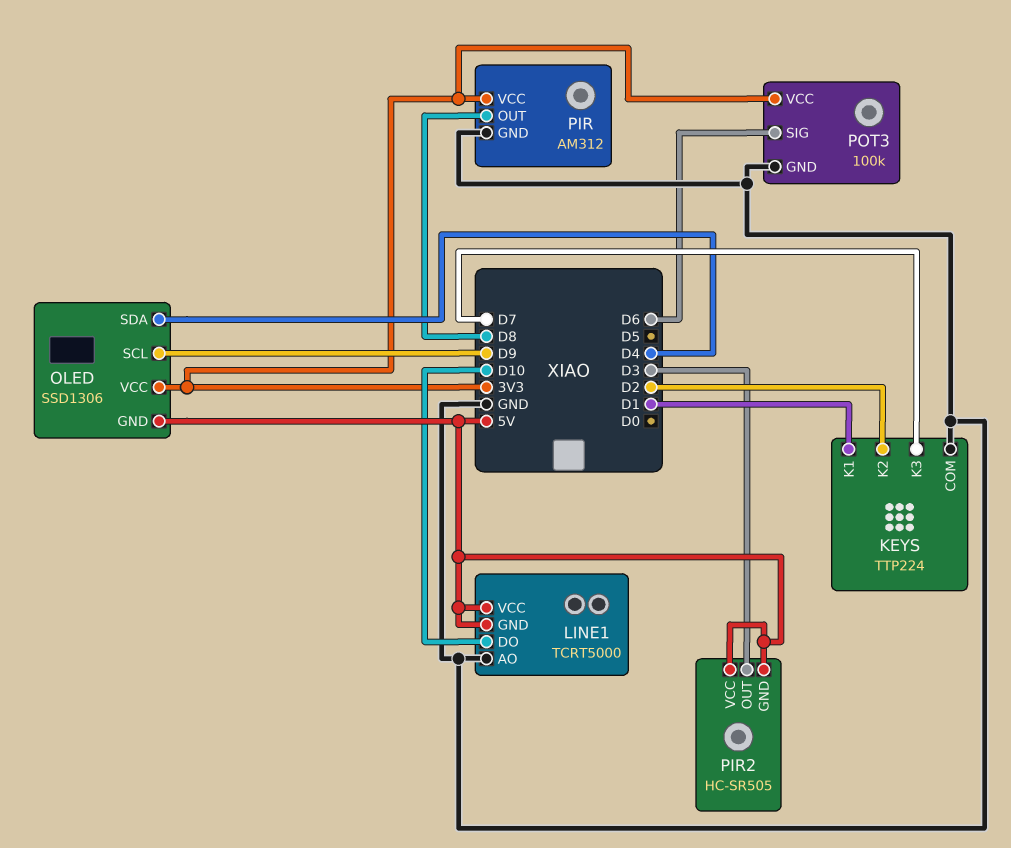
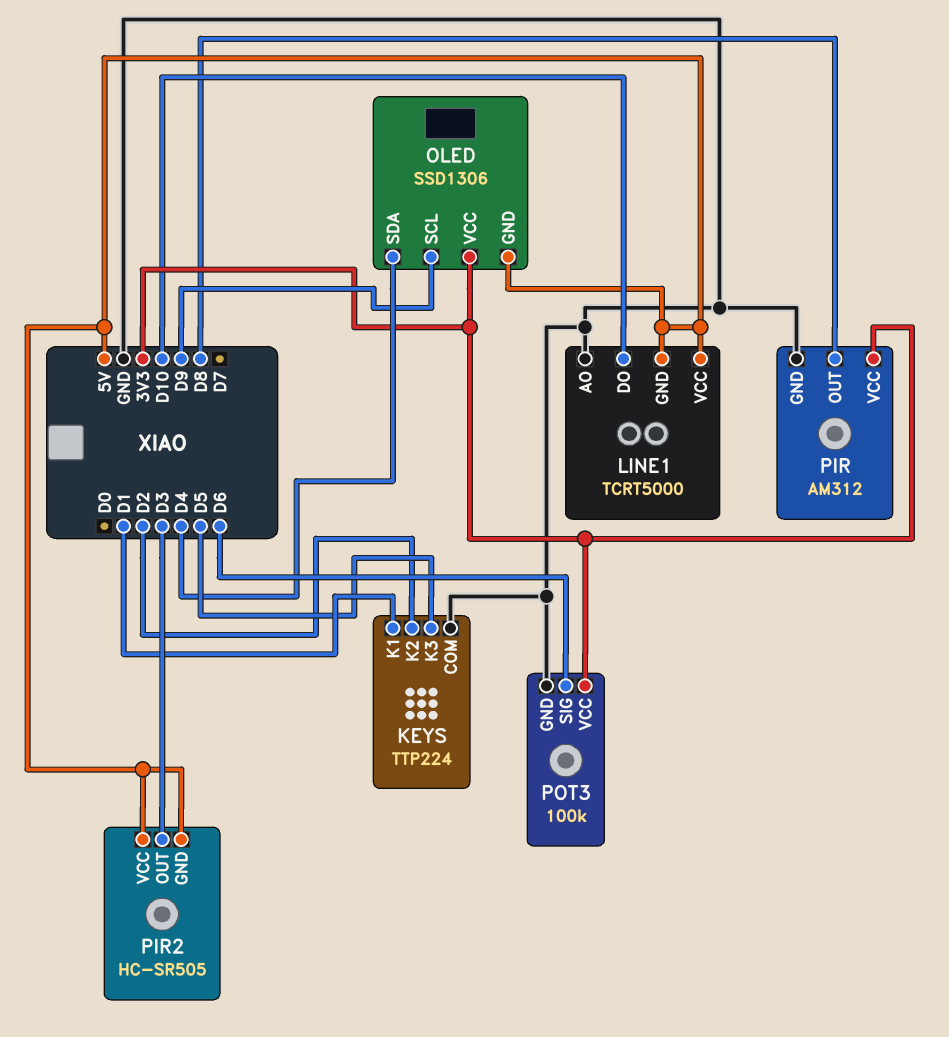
KEYS pin K3: D7 -> D5

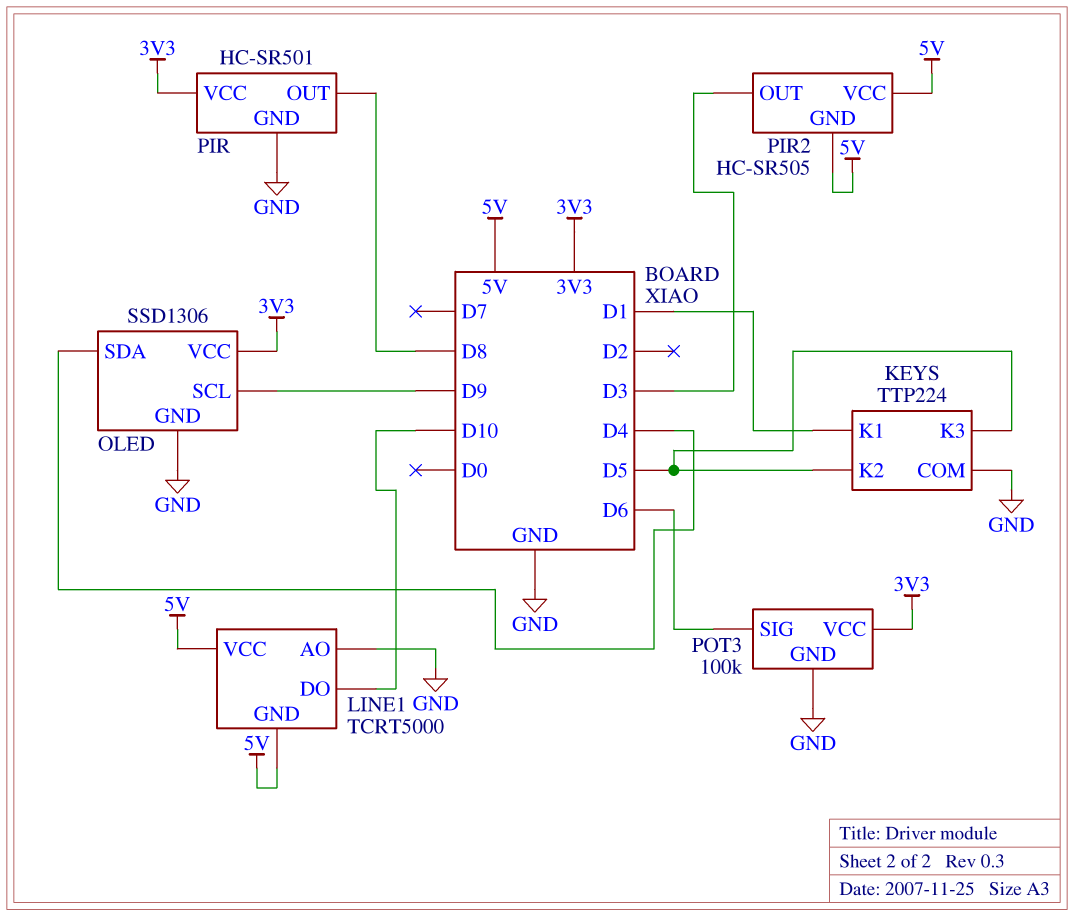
KEYS pin K2: D2 -> D5
OLED pin GND: 5V -> GND
PIR: AM312 -> HC-SR501

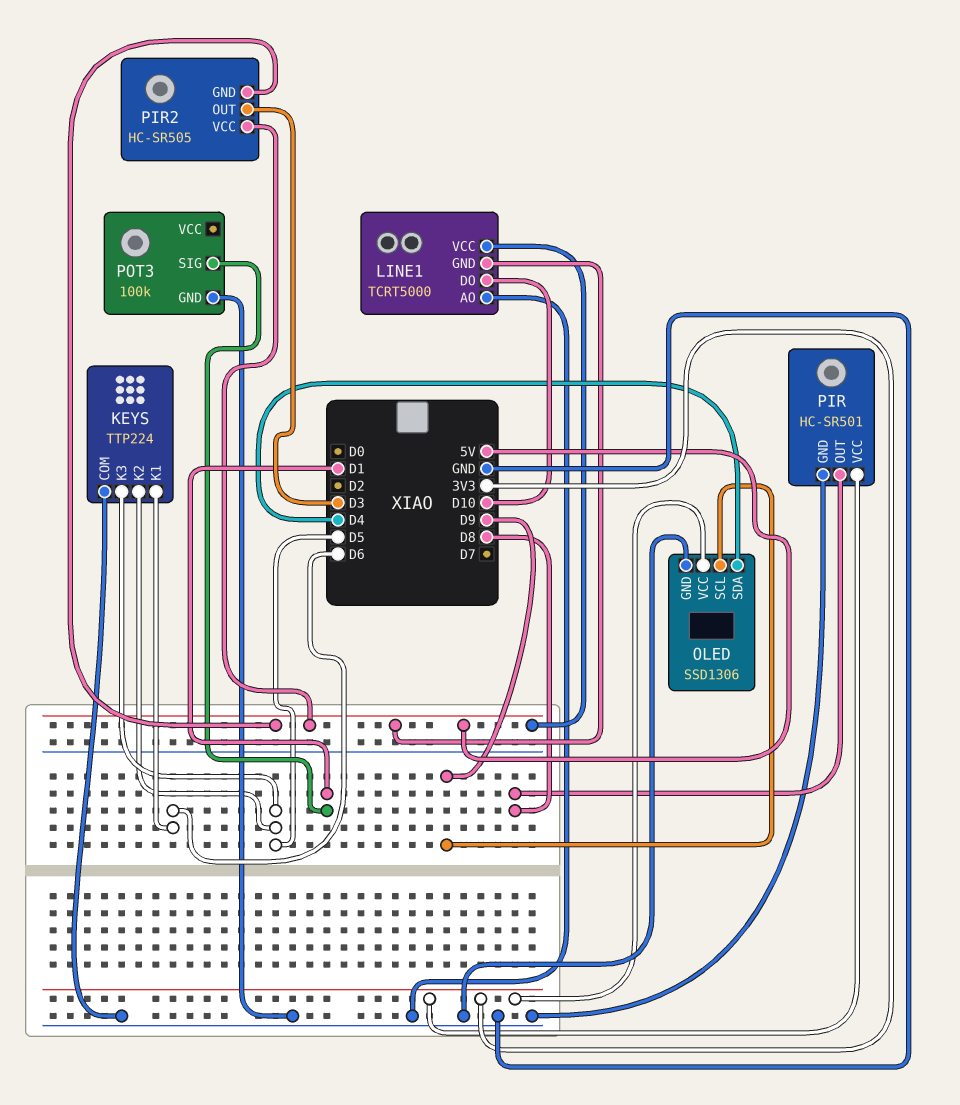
KEYS pin K1: D1 -> D6
POT3 pin SIG: D6 -> D1
POT3 pin VCC: 3V3 -> none

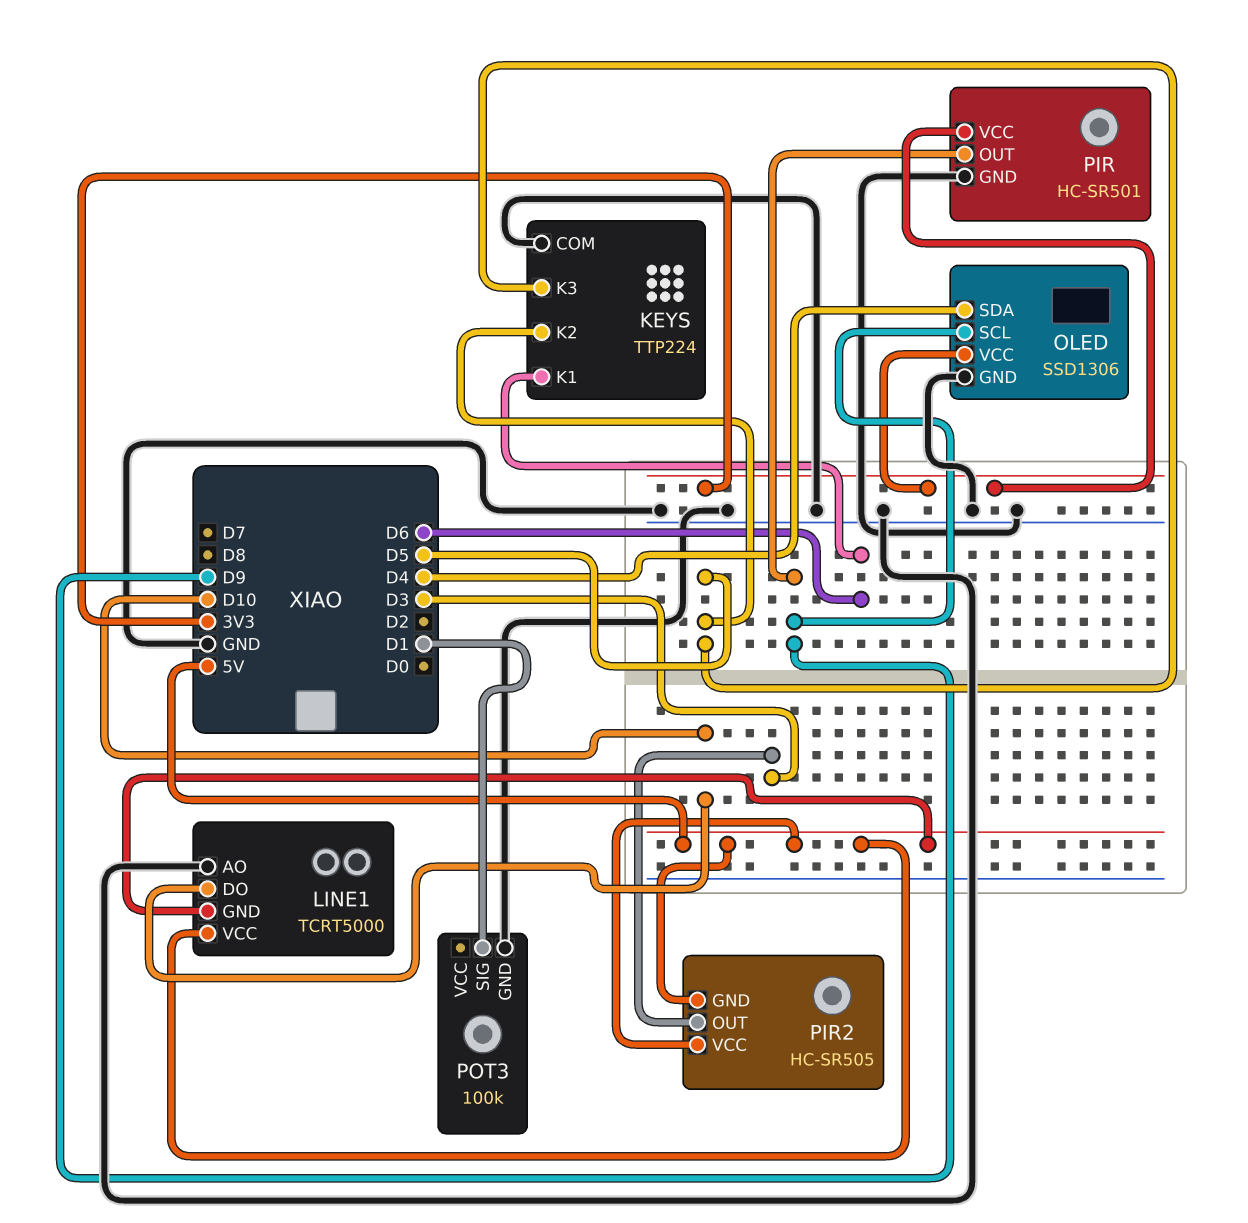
PIR pin OUT: D8 -> D9

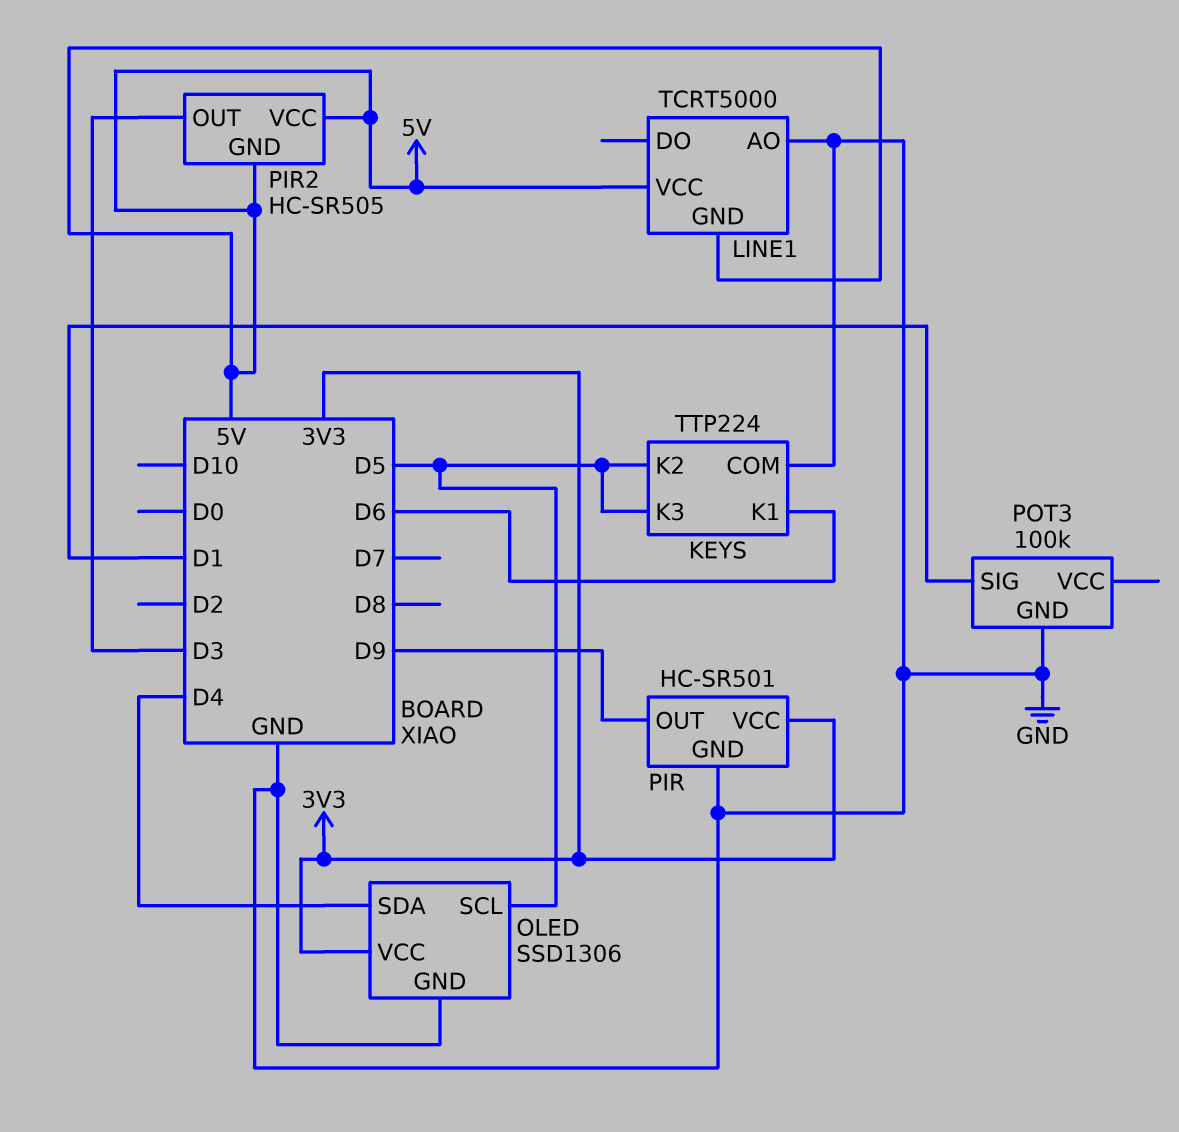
LINE1 pin DO: D10 -> none
OLED pin SCL: D9 -> D5

